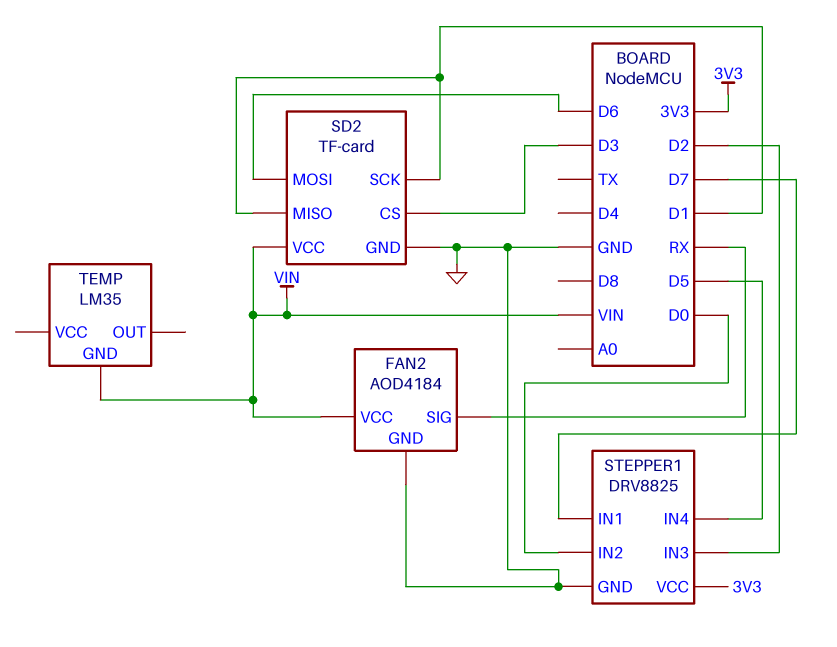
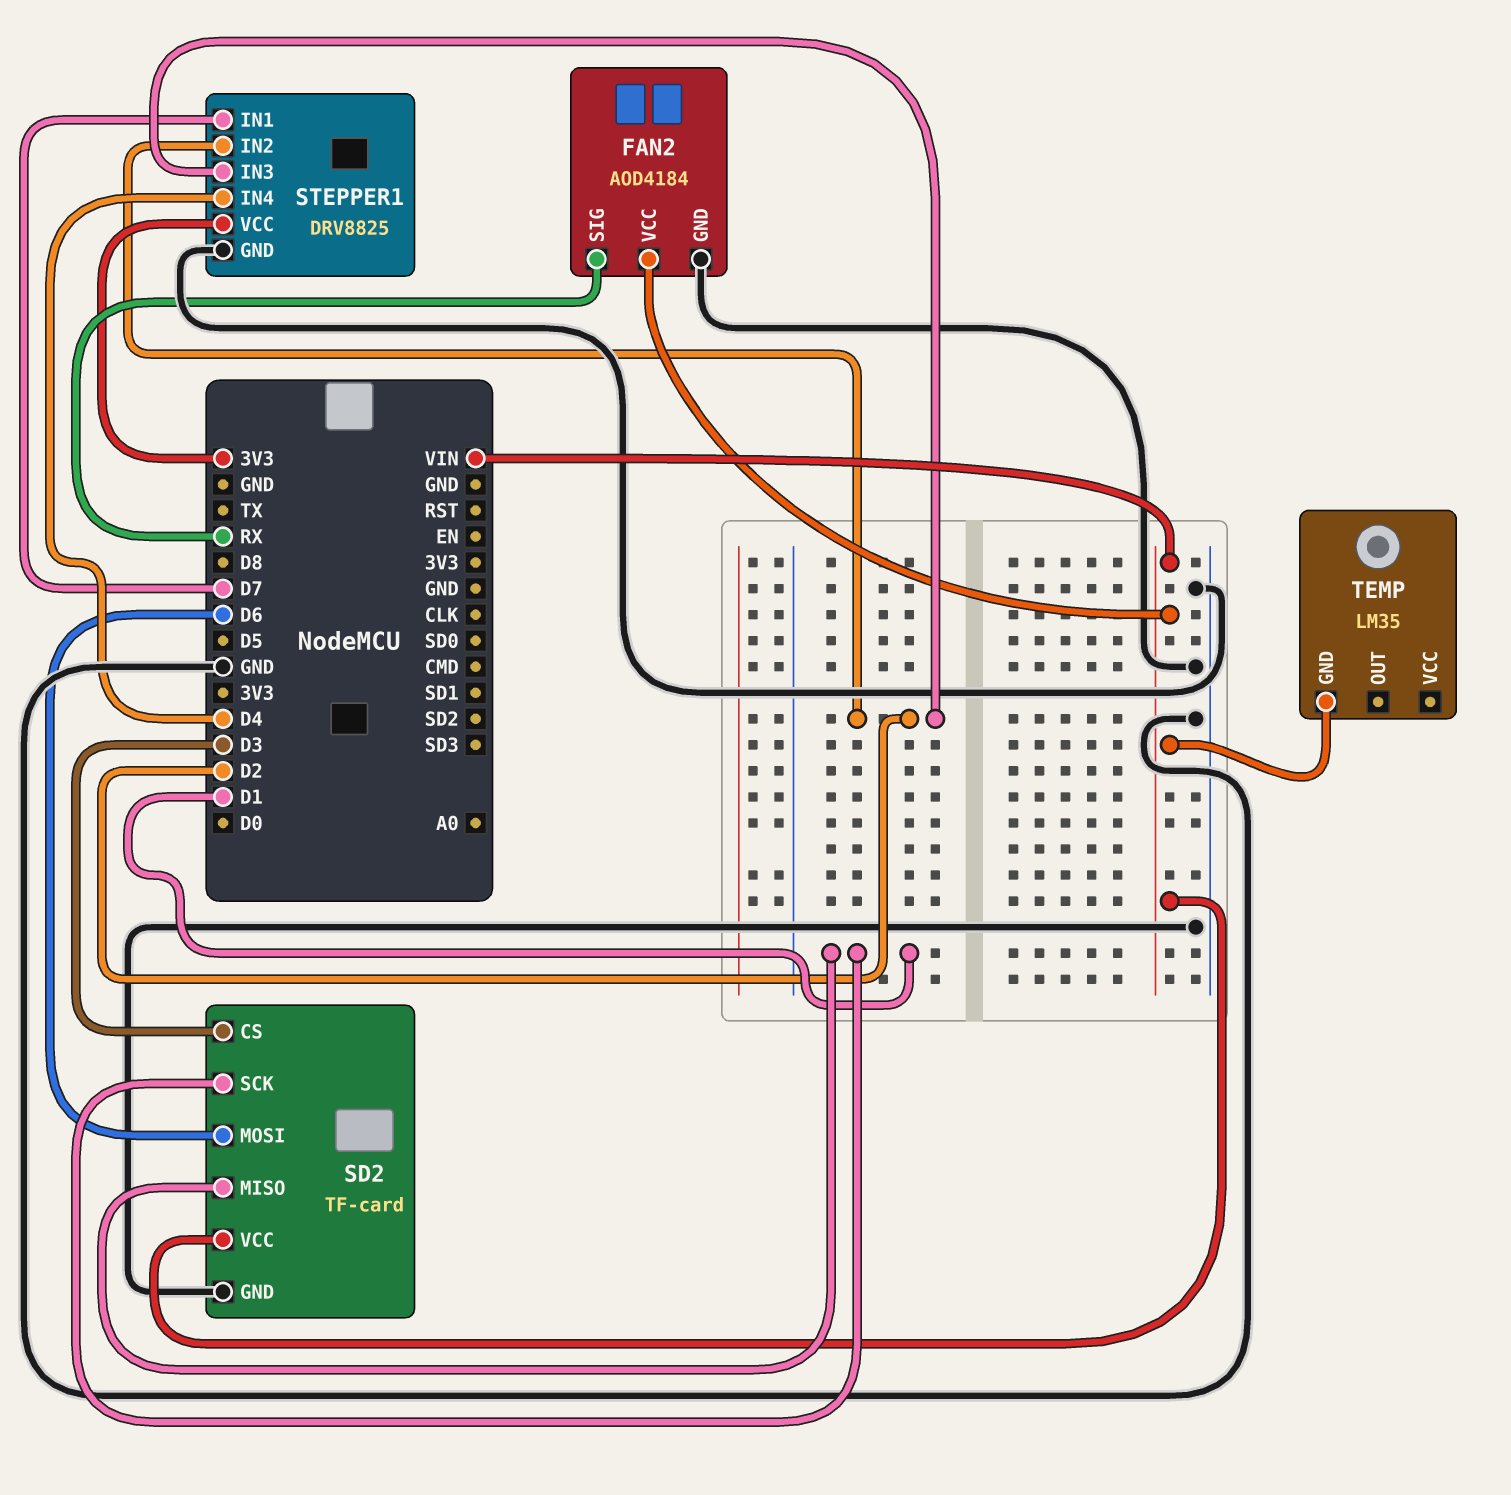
STEPPER1 pin IN2: D0 -> D2
STEPPER1 pin IN4: D5 -> D4

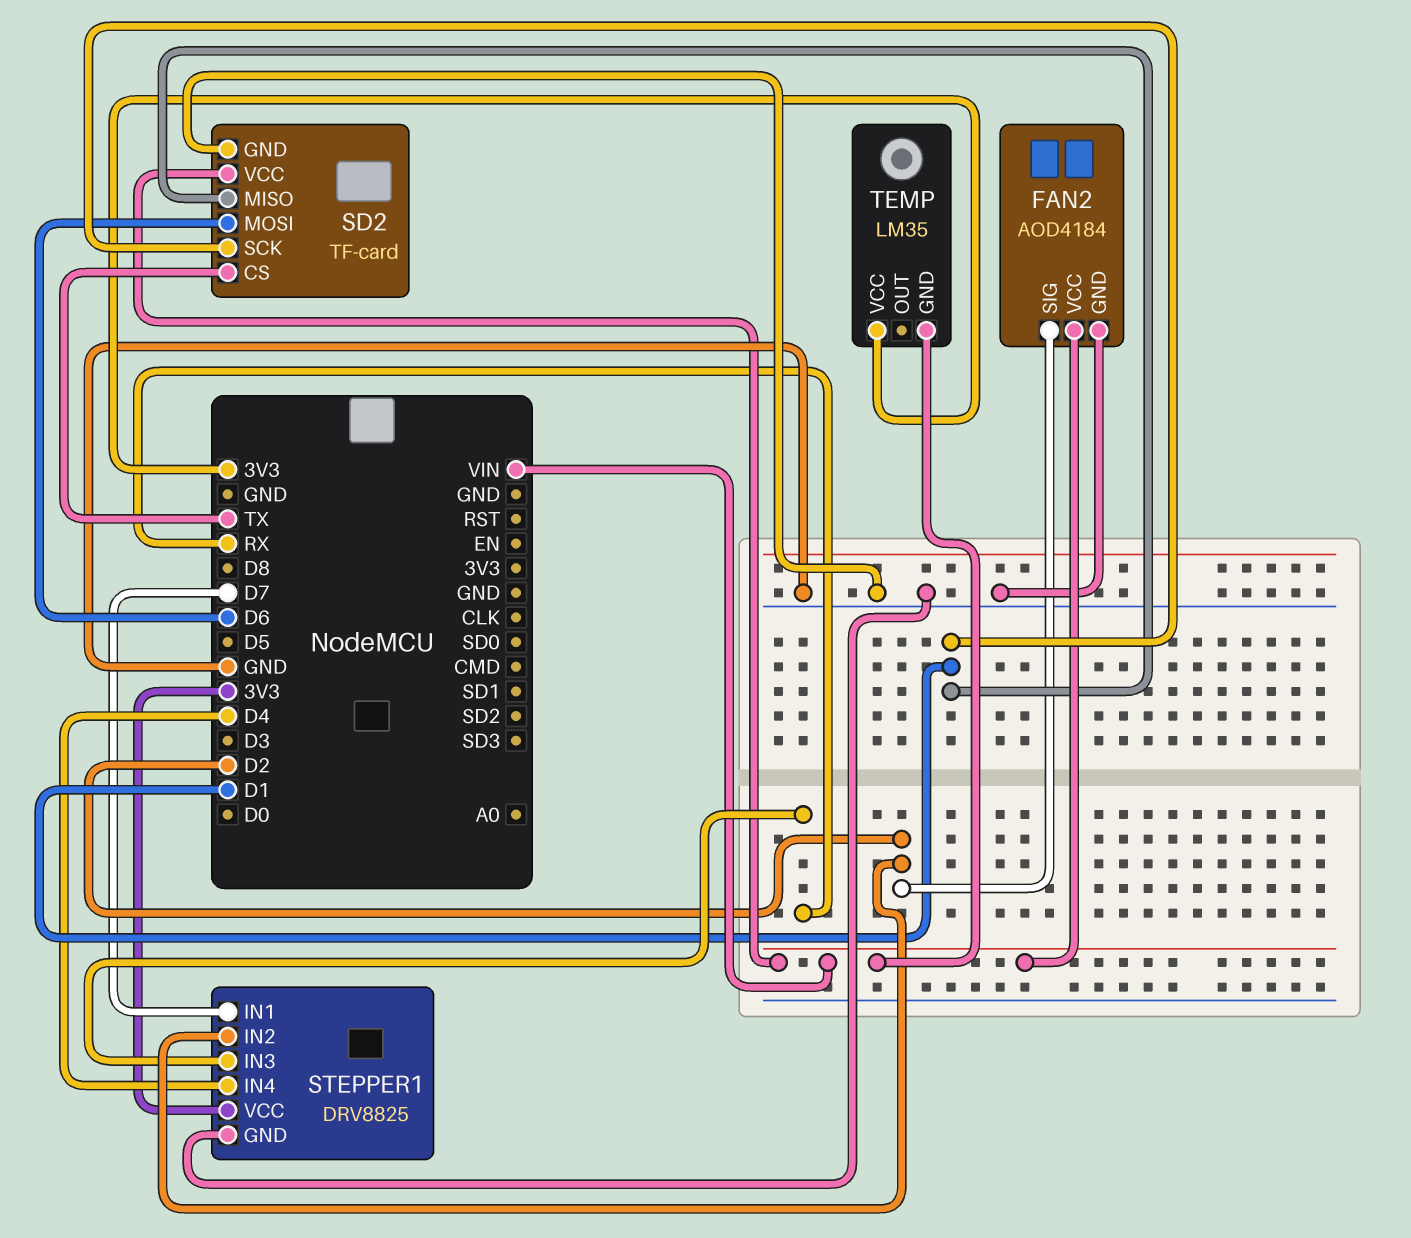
FAN2 pin SIG: RX -> D2
SD2 pin CS: D3 -> TX
STEPPER1 pin IN3: D2 -> RX
TEMP pin VCC: none -> 3V3

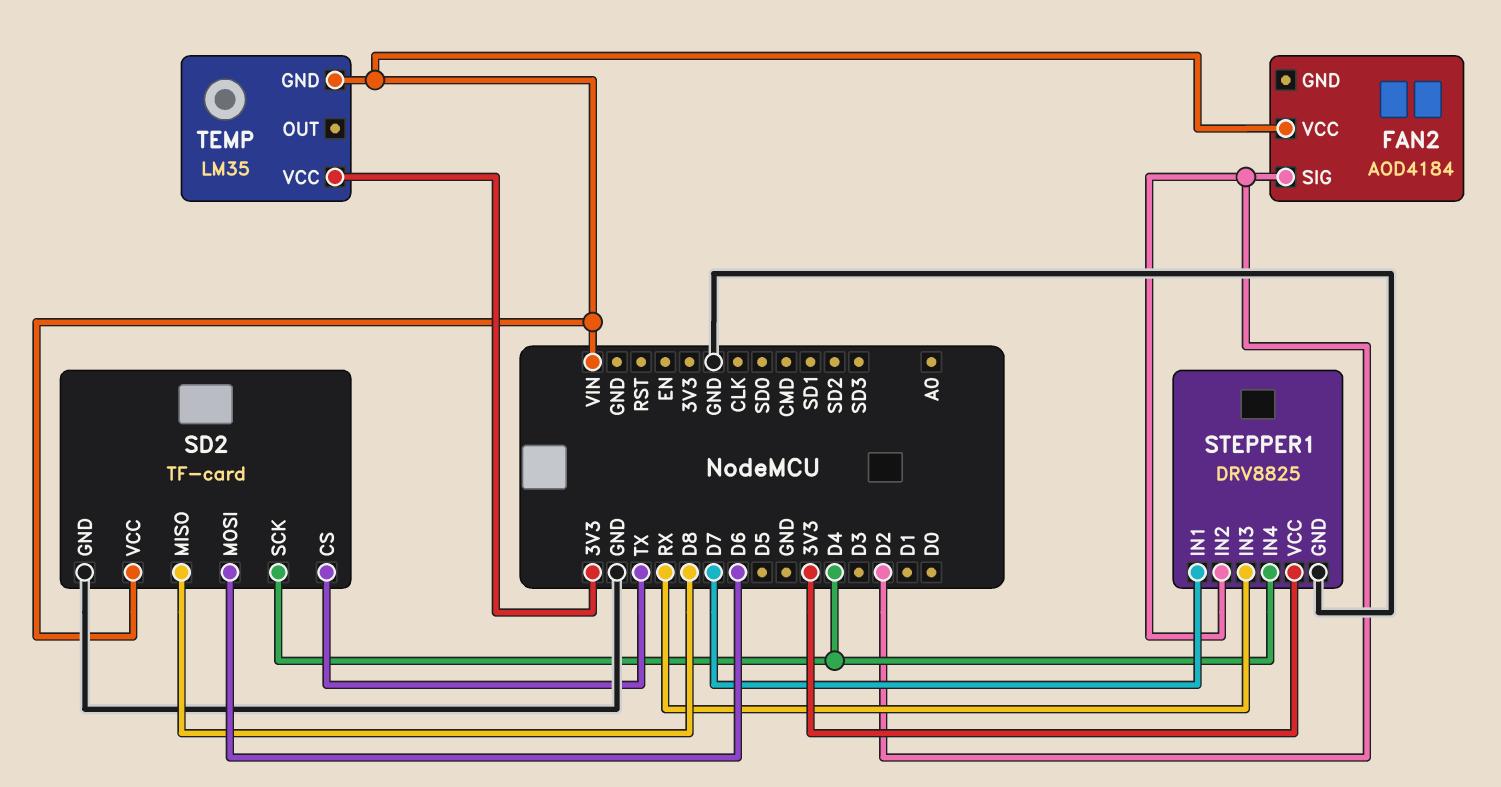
FAN2 pin GND: GND -> none
SD2 pin MISO: D1 -> D8
SD2 pin SCK: D1 -> D4

